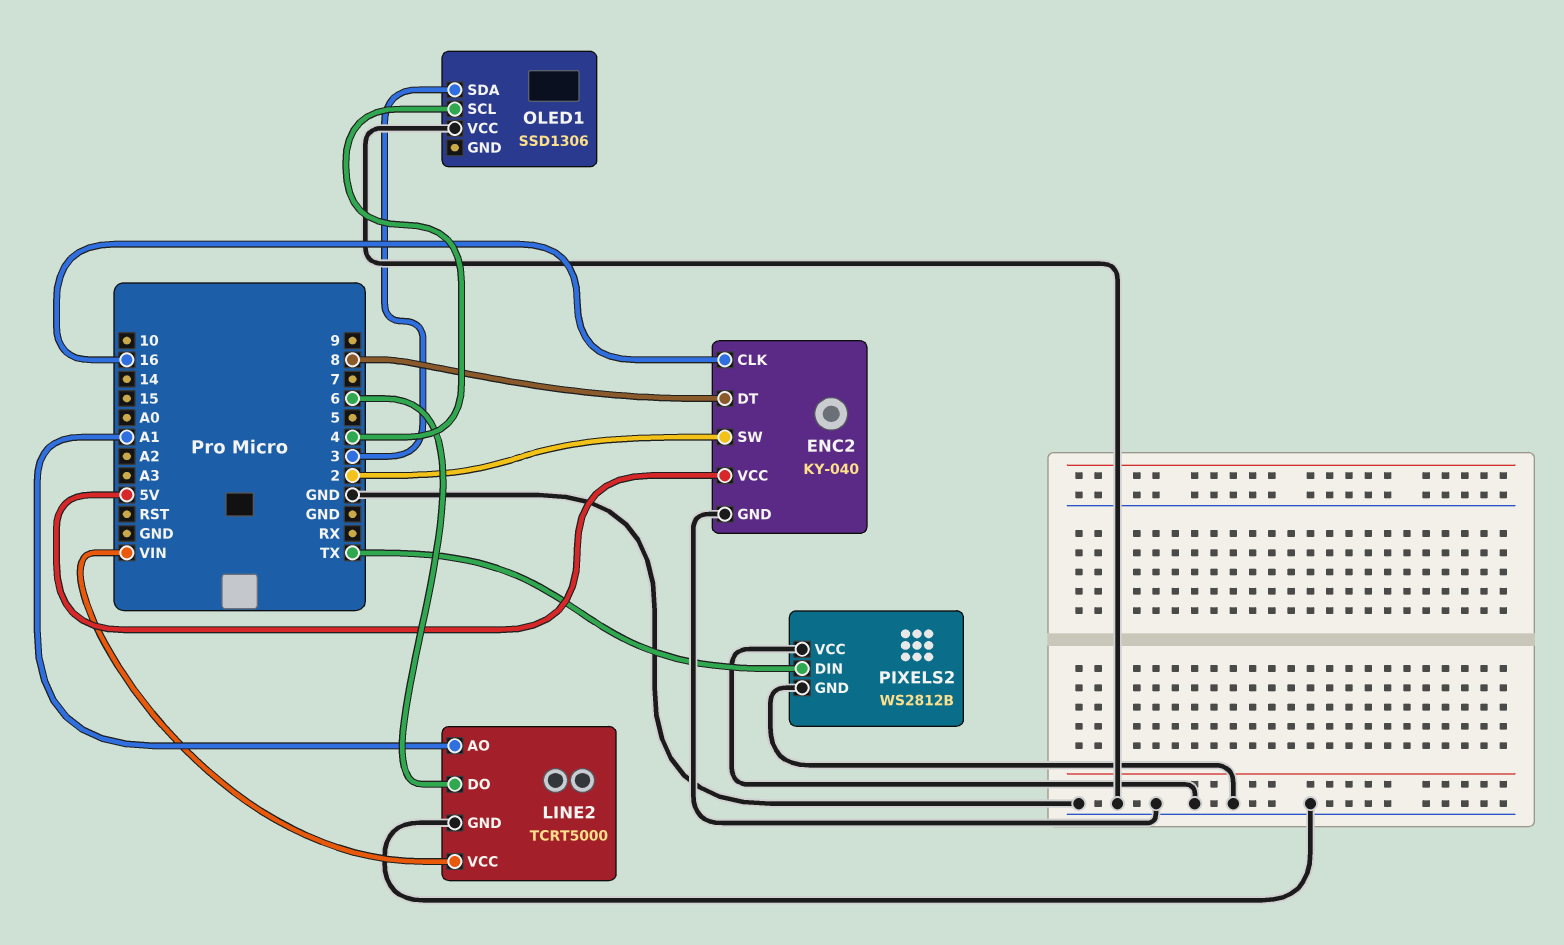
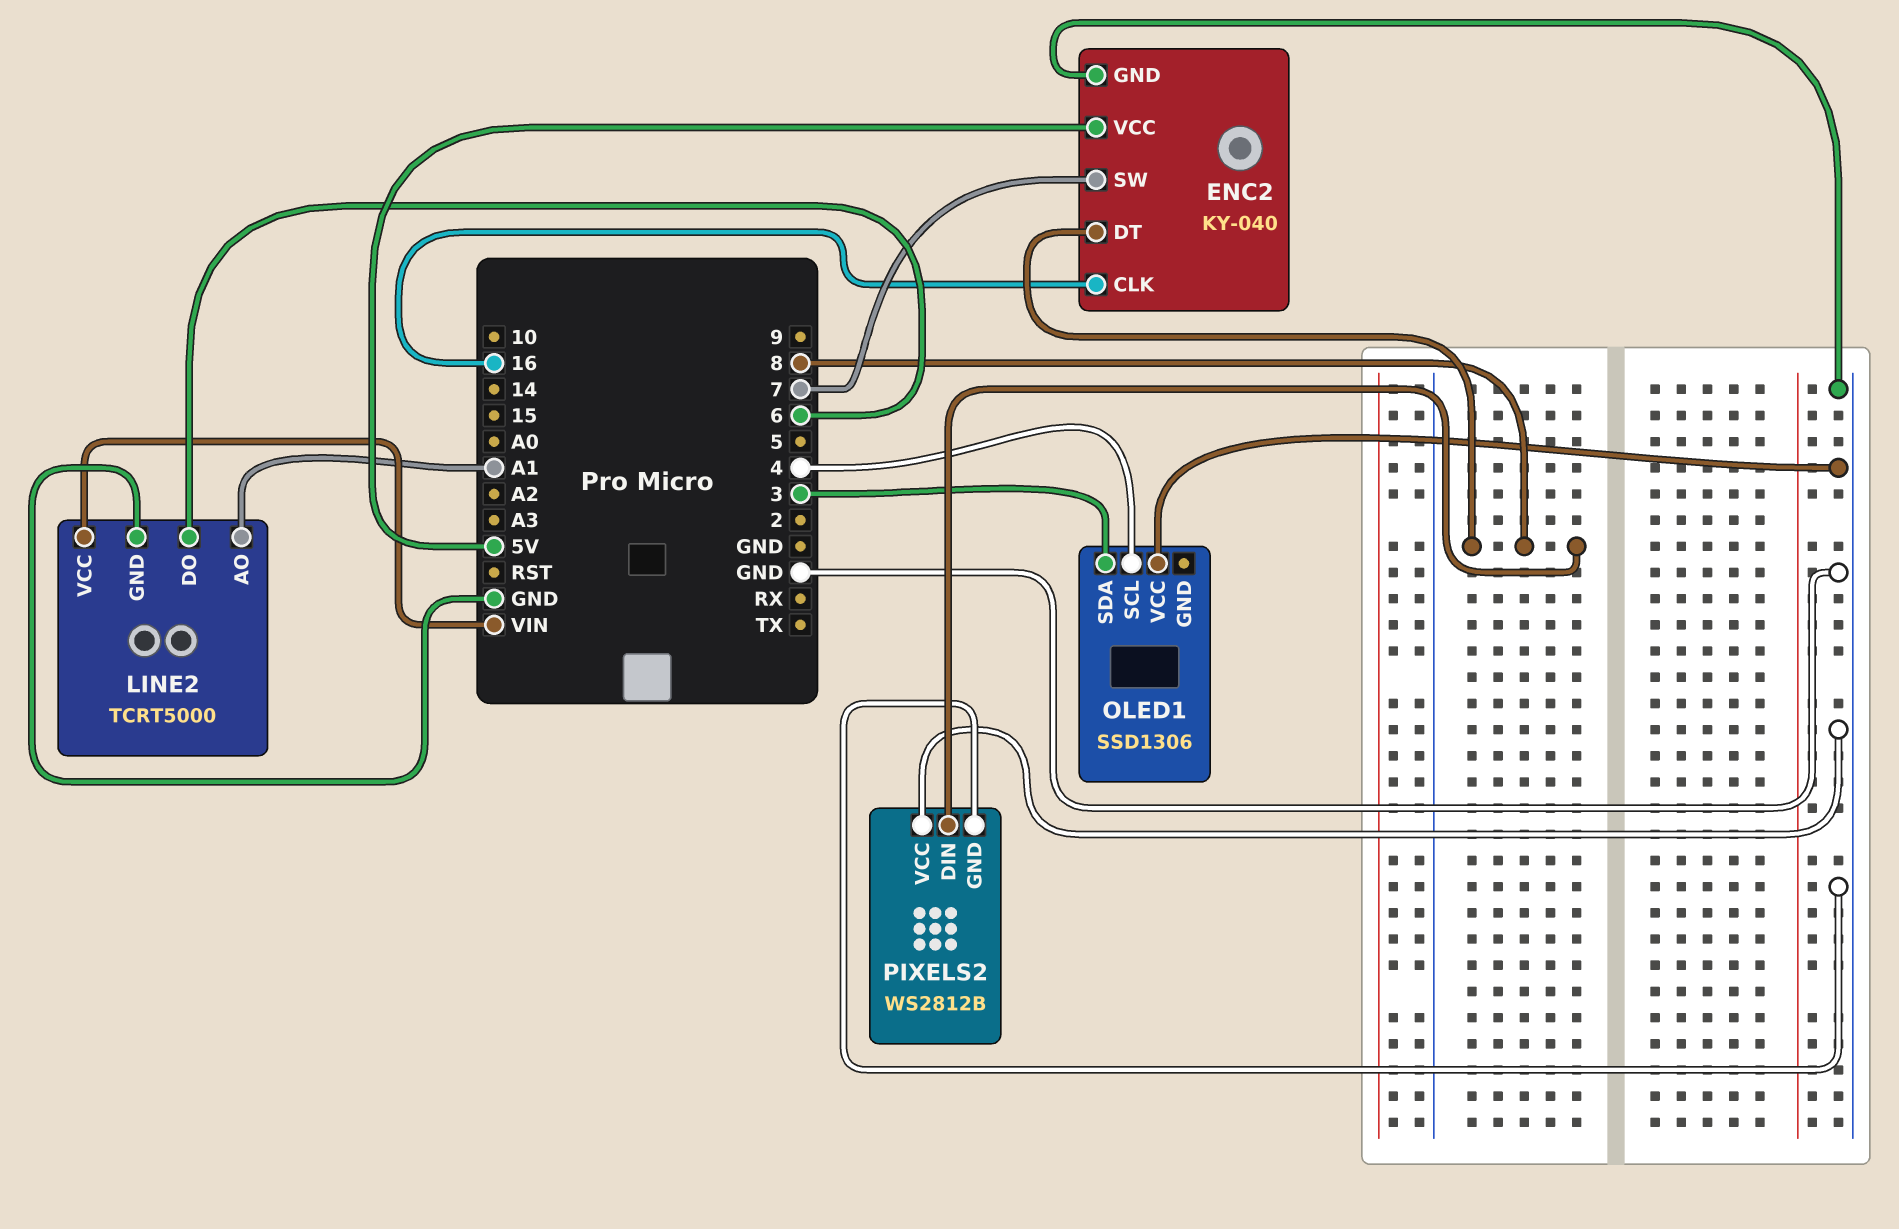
ENC2 pin SW: 2 -> 7
PIXELS2 pin DIN: TX -> 8

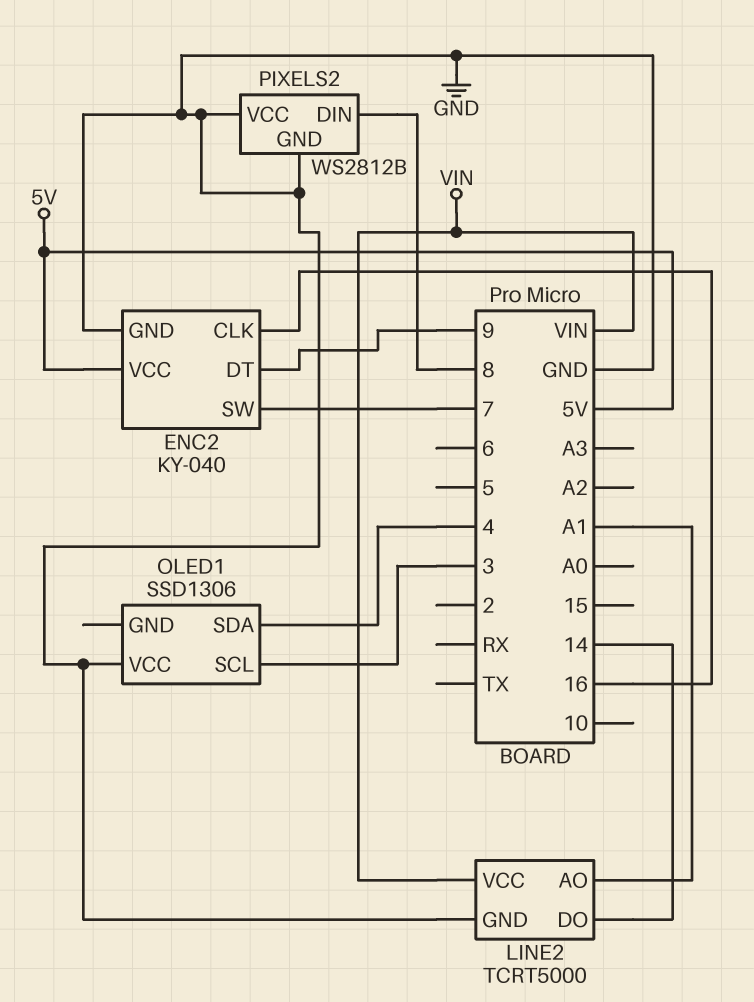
ENC2 pin DT: 8 -> 9
LINE2 pin DO: 6 -> 14
OLED1 pin SCL: 4 -> 3
OLED1 pin SDA: 3 -> 4

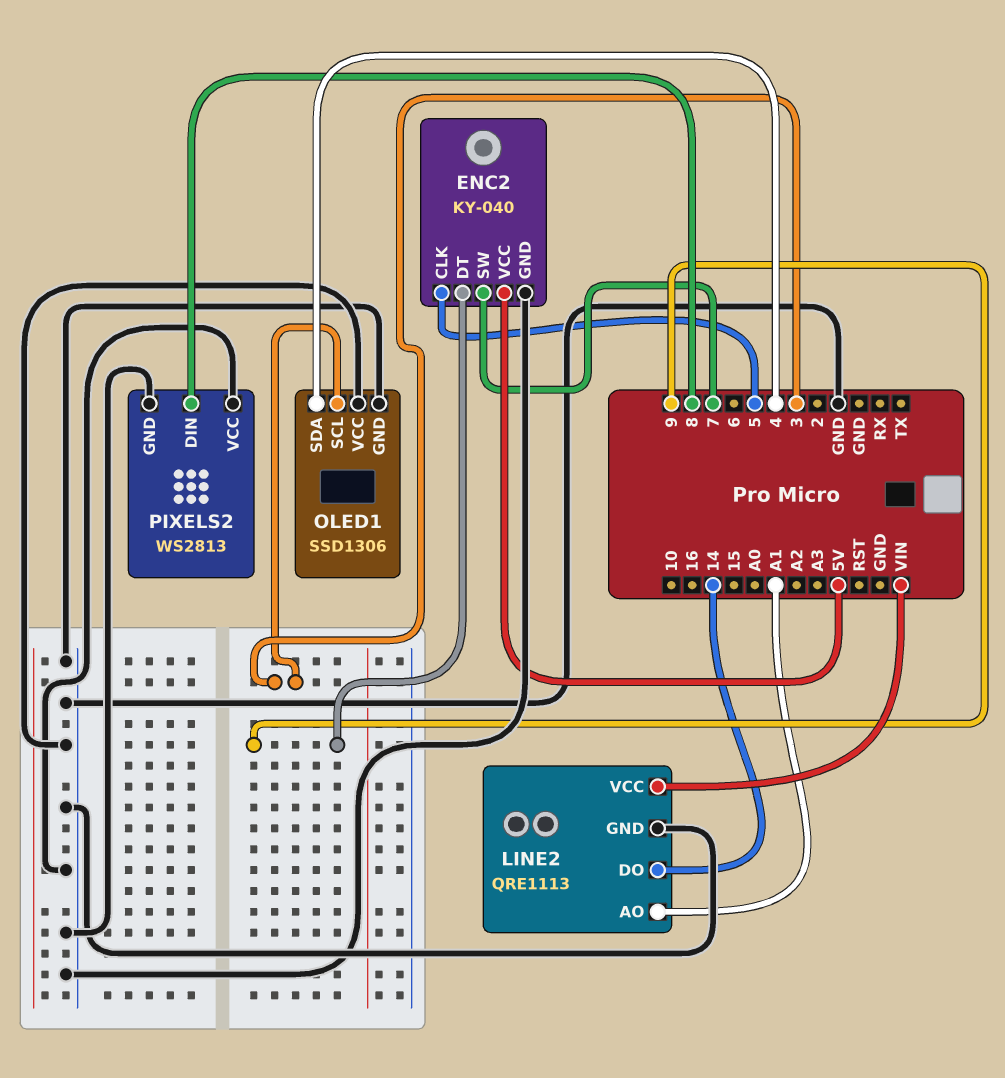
ENC2 pin CLK: 16 -> 5
LINE2: TCRT5000 -> QRE1113
OLED1 pin GND: none -> GND
PIXELS2: WS2812B -> WS2813

